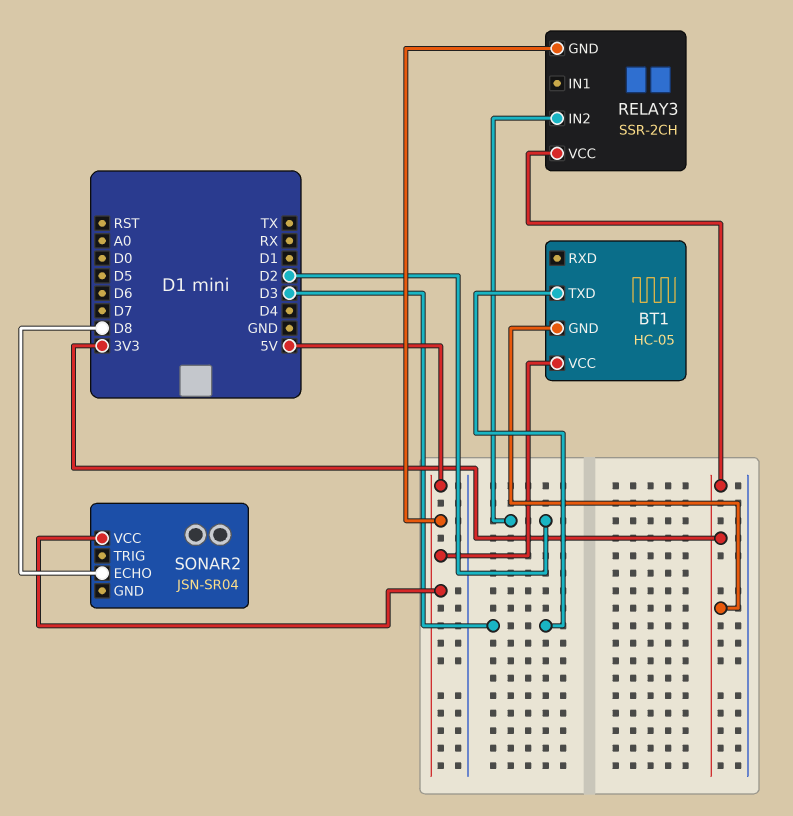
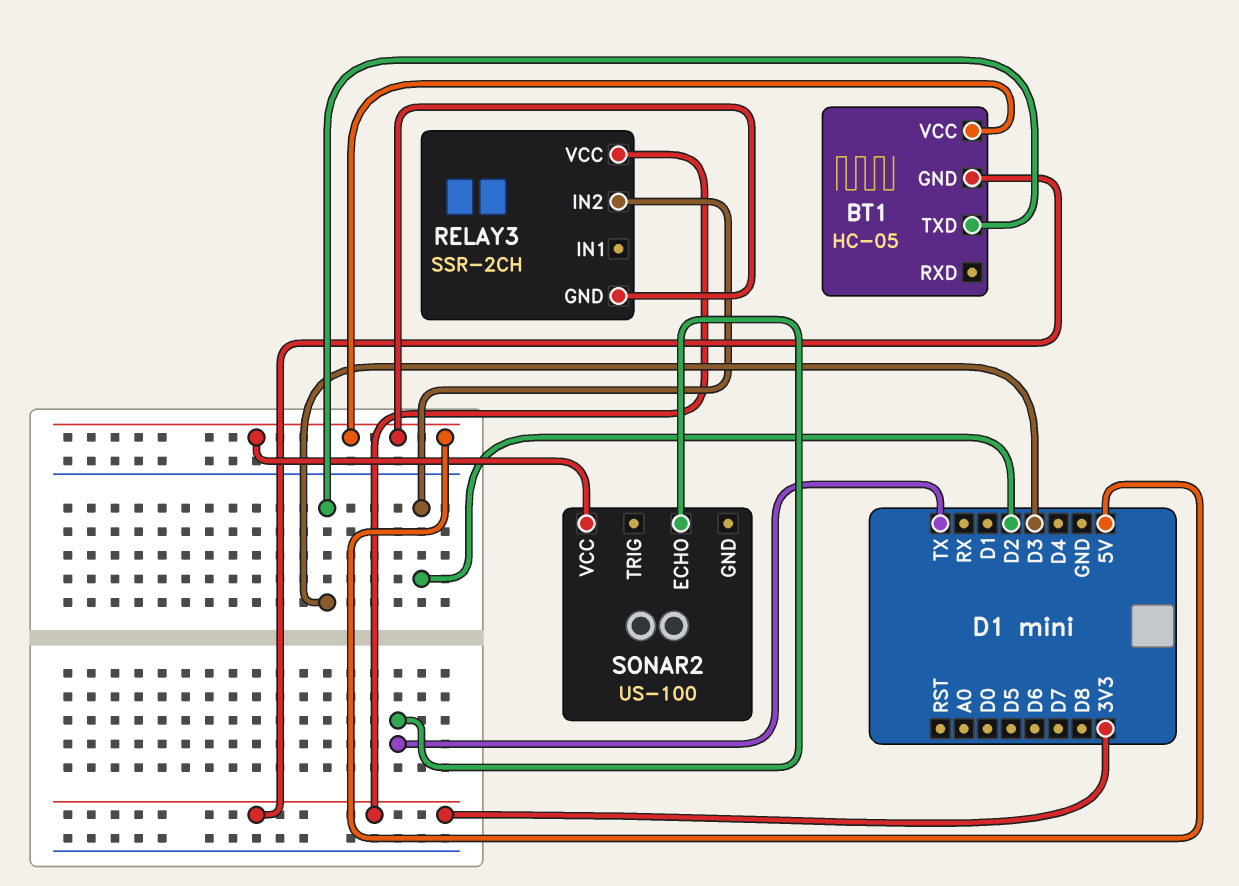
SONAR2: JSN-SR04 -> US-100
SONAR2 pin ECHO: D8 -> TX

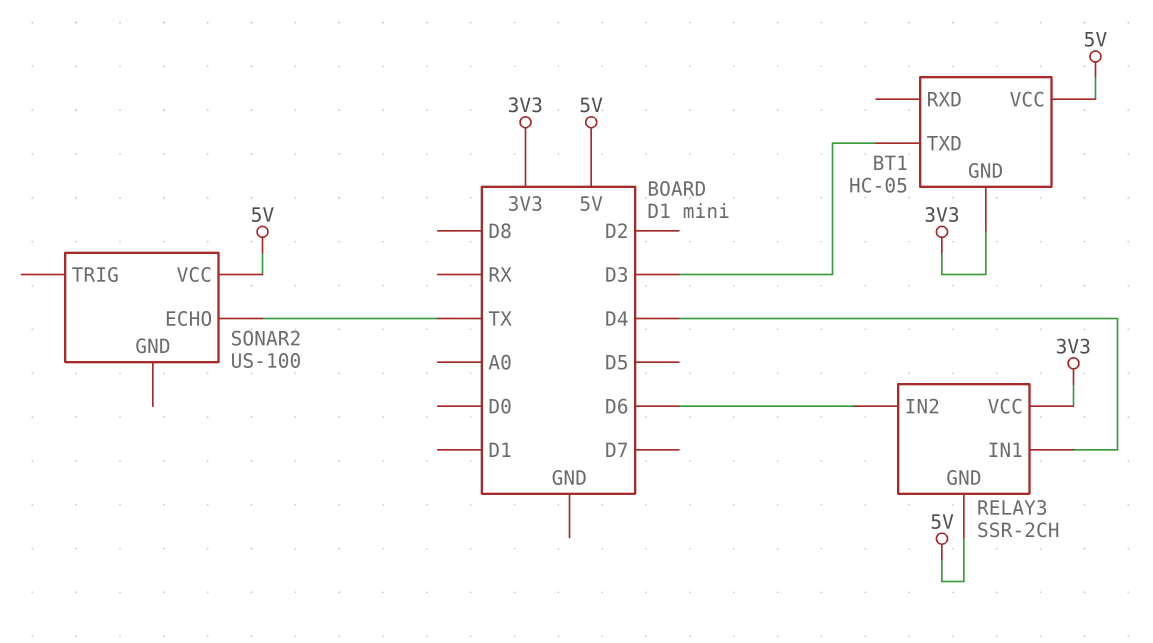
RELAY3 pin IN1: none -> D4
RELAY3 pin IN2: D2 -> D6

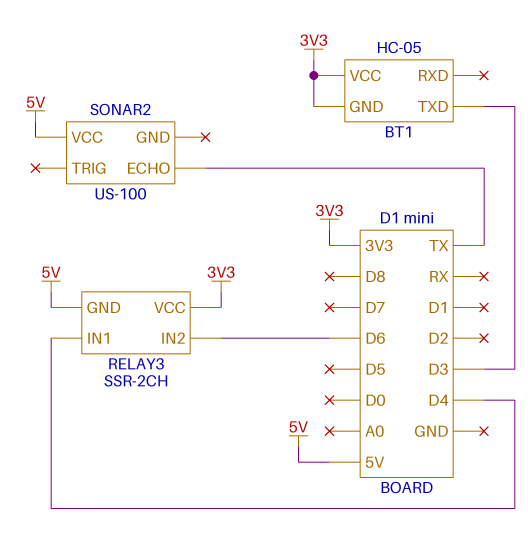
BT1 pin VCC: 5V -> 3V3

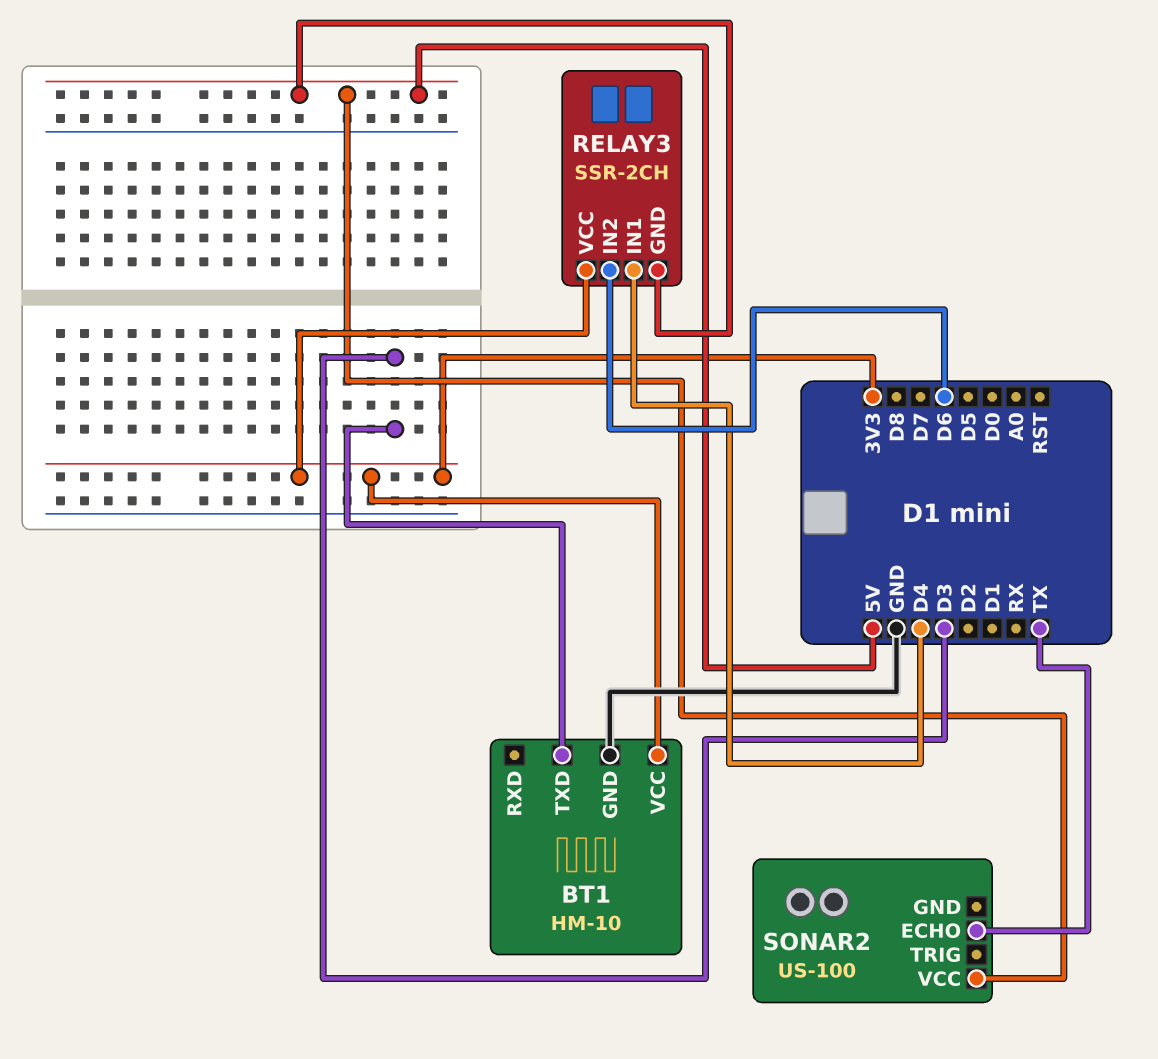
BT1: HC-05 -> HM-10
BT1 pin GND: 3V3 -> GND

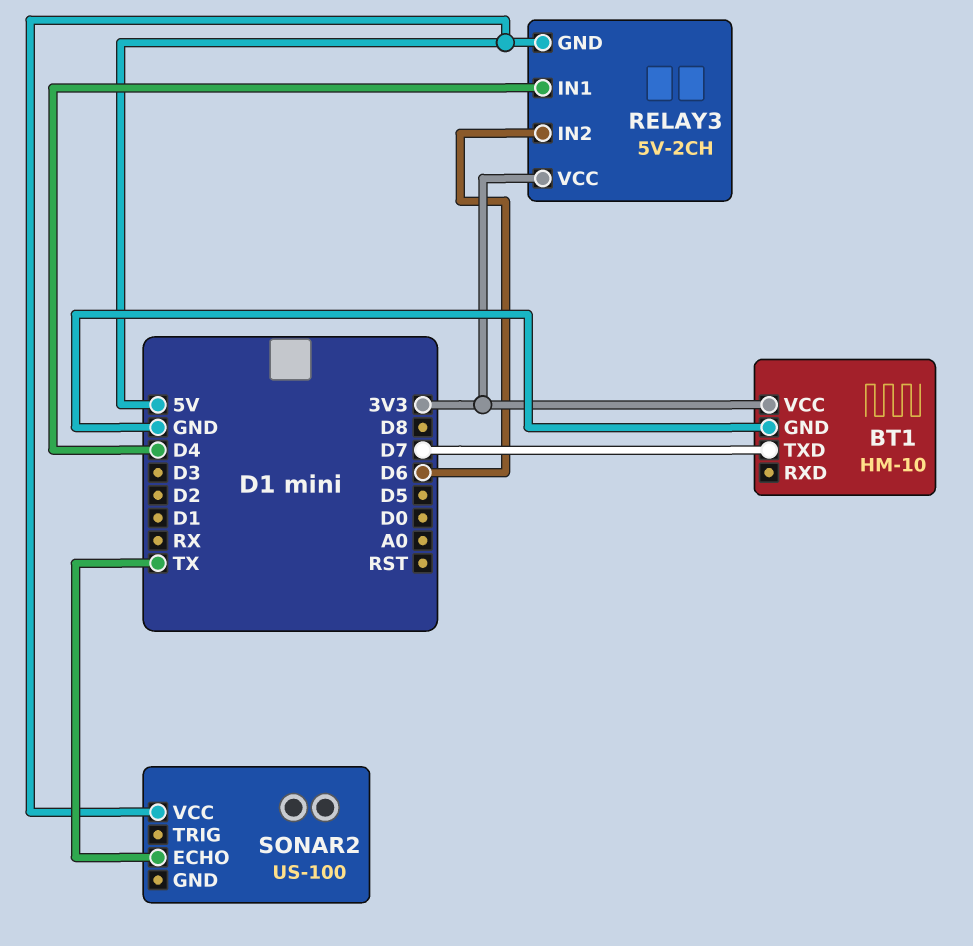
BT1 pin TXD: D3 -> D7
RELAY3: SSR-2CH -> 5V-2CH

